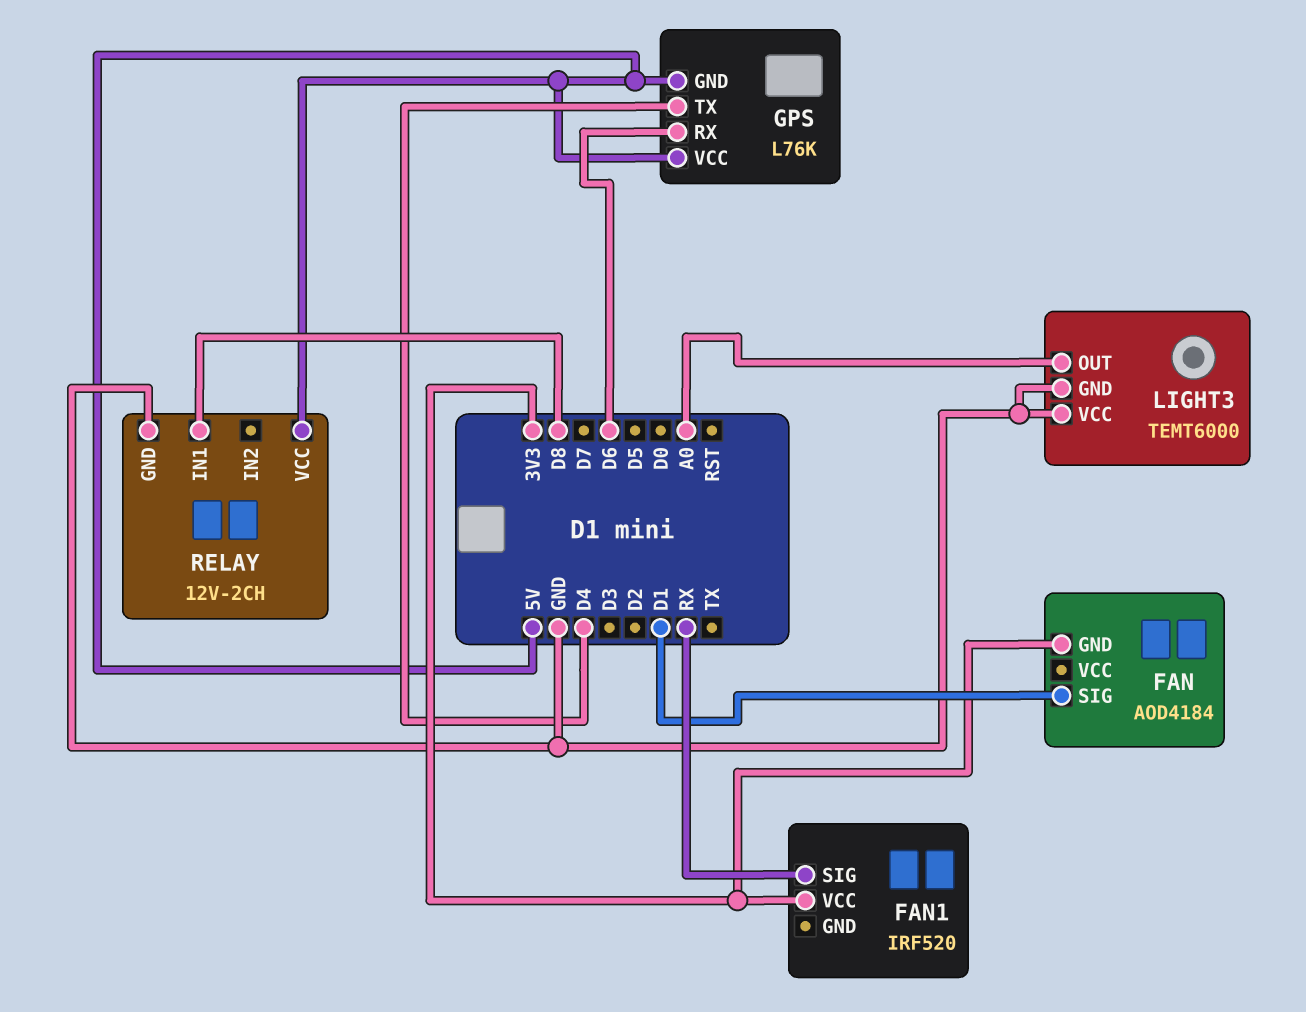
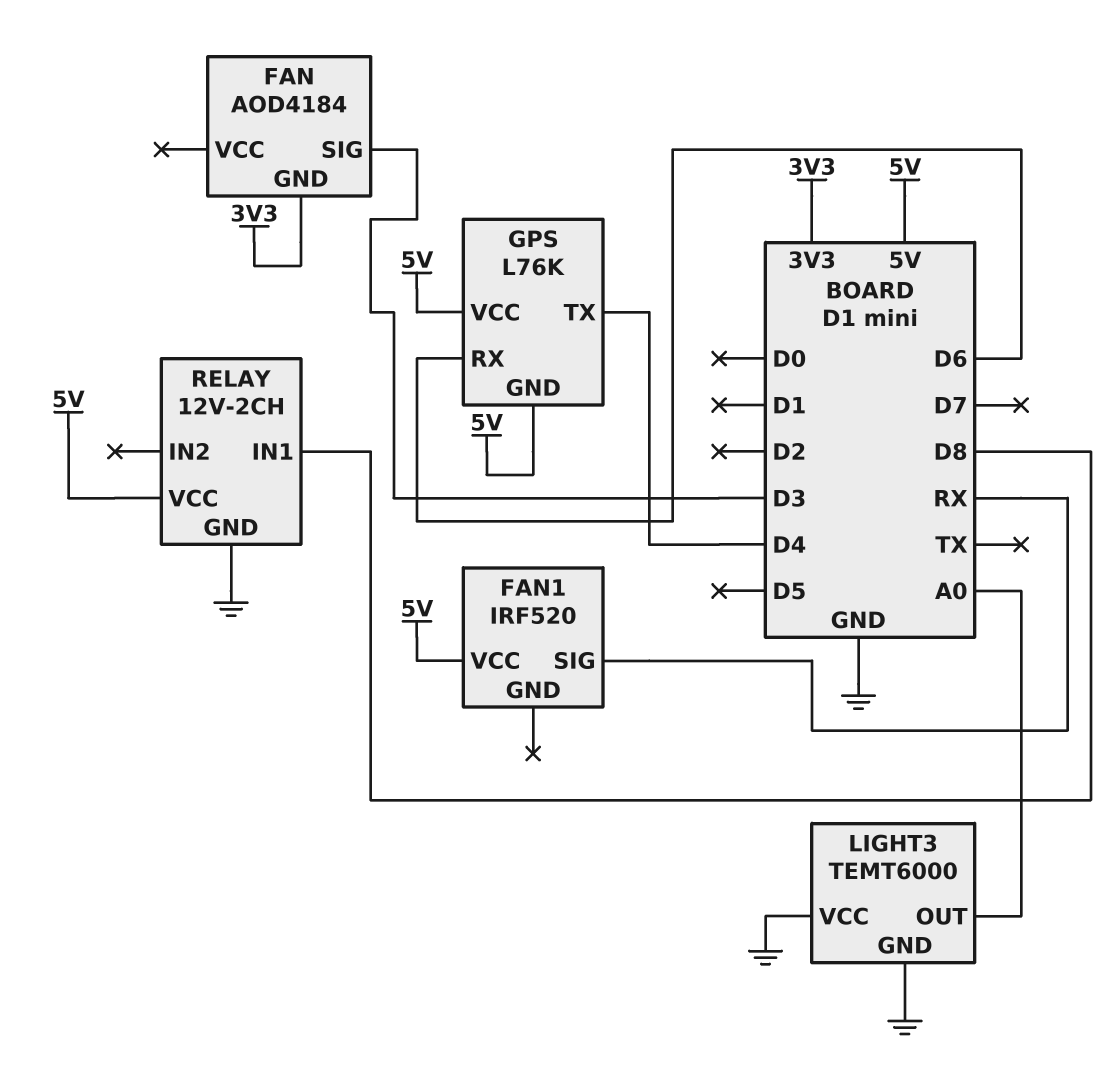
FAN pin SIG: D1 -> D3
FAN1 pin VCC: 3V3 -> 5V

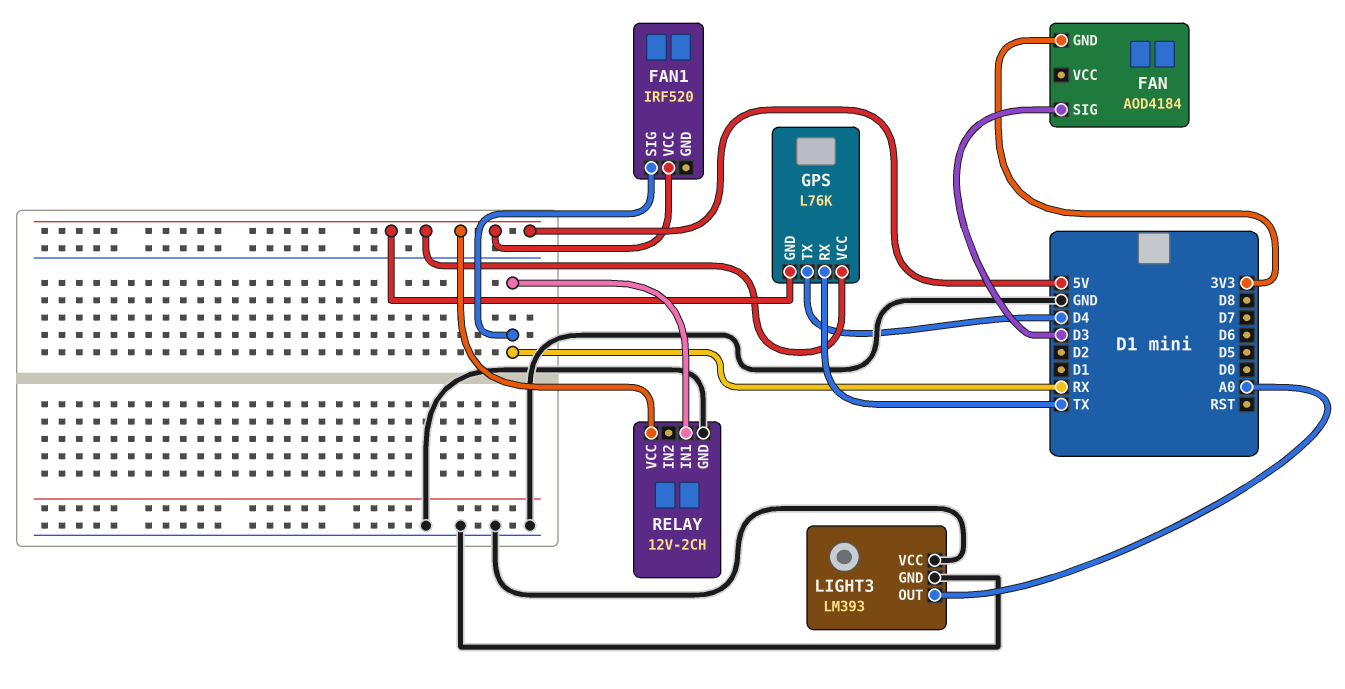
GPS pin RX: D6 -> TX
LIGHT3: TEMT6000 -> LM393
RELAY pin IN1: D8 -> RX

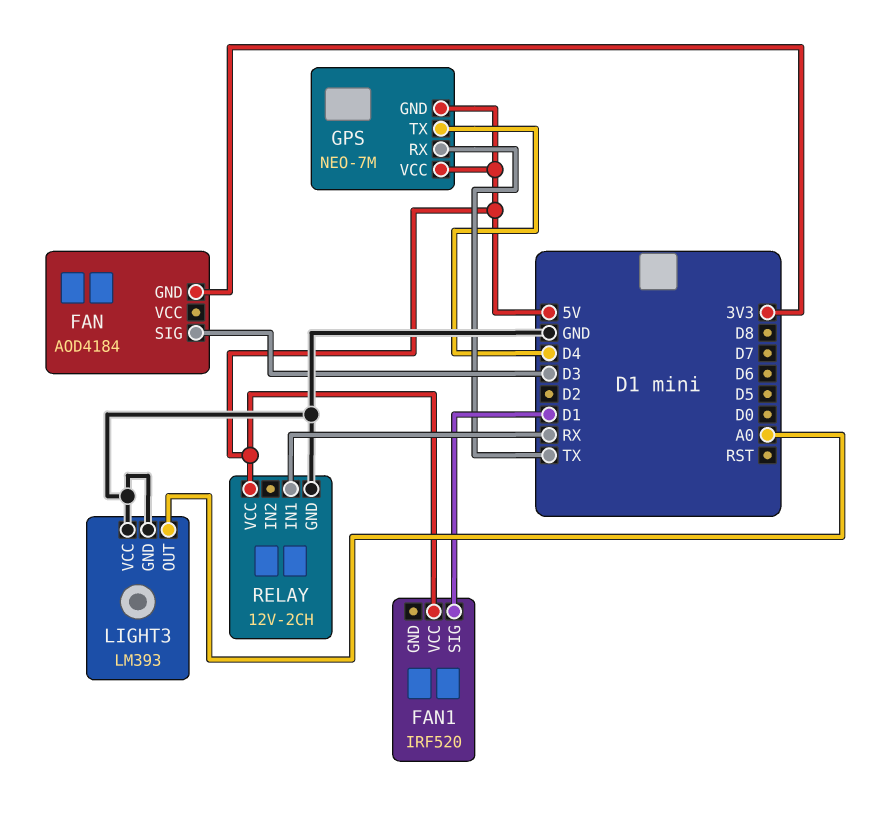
FAN1 pin SIG: RX -> D1
GPS: L76K -> NEO-7M

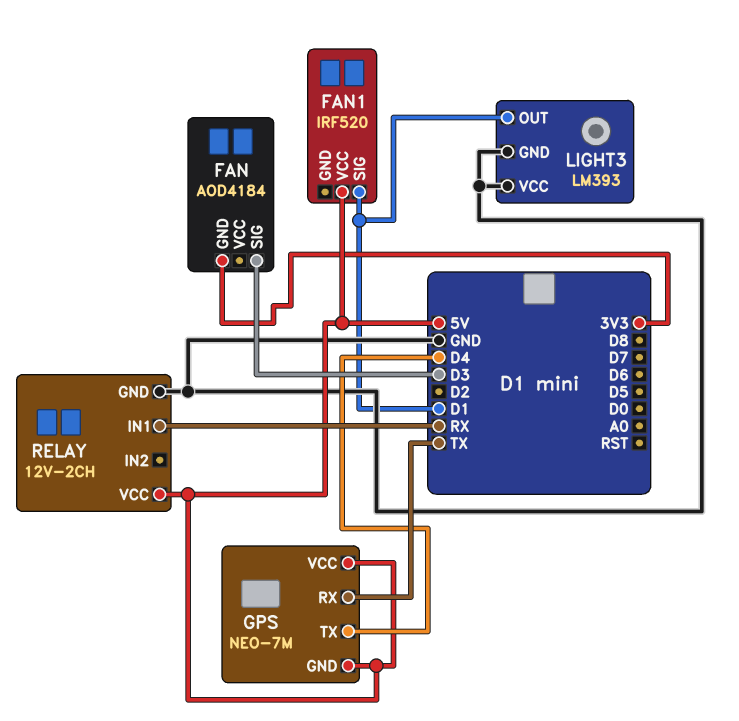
LIGHT3 pin OUT: A0 -> D1

